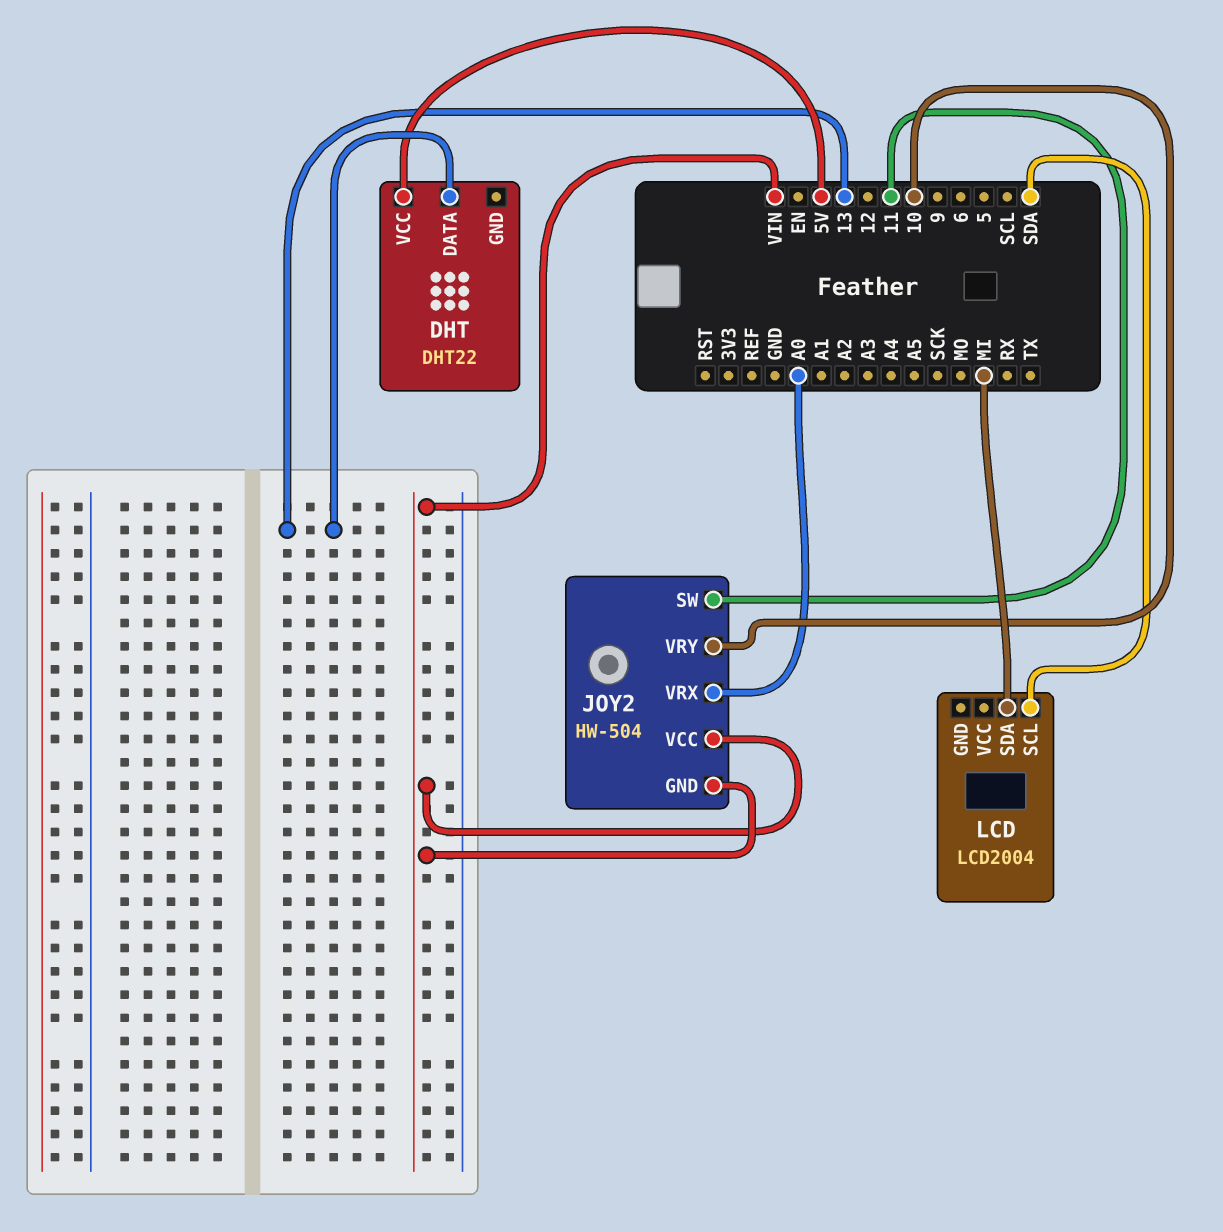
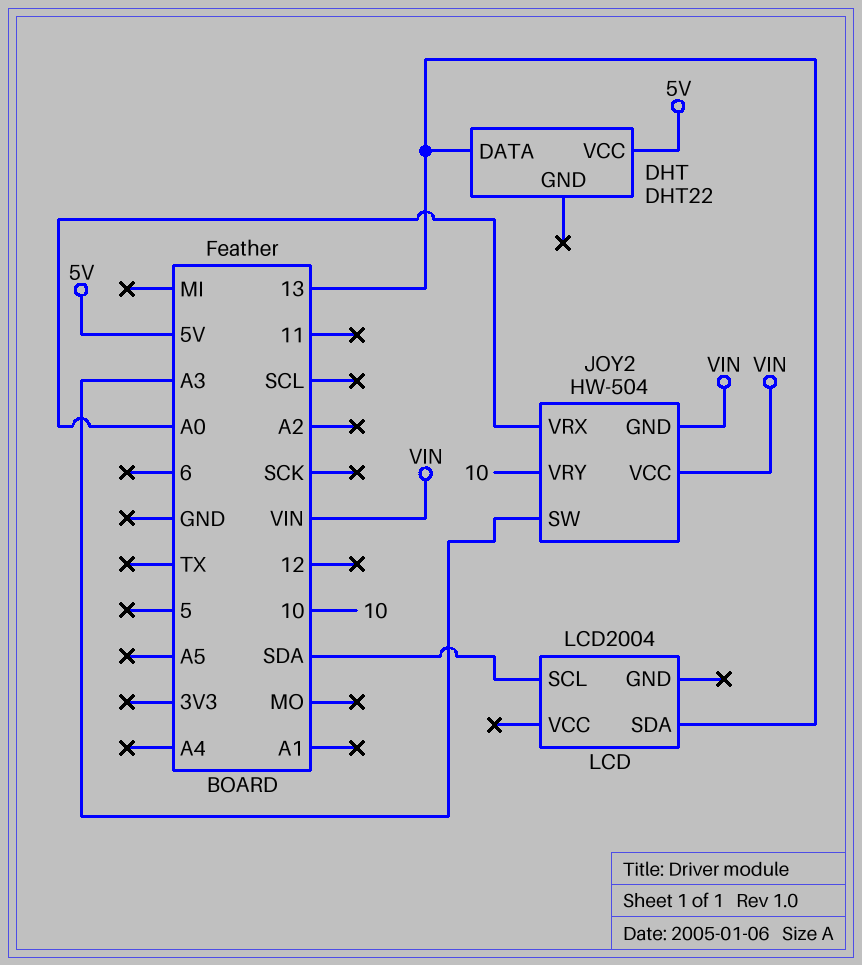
JOY2 pin SW: 11 -> A3
LCD pin SDA: MI -> 13

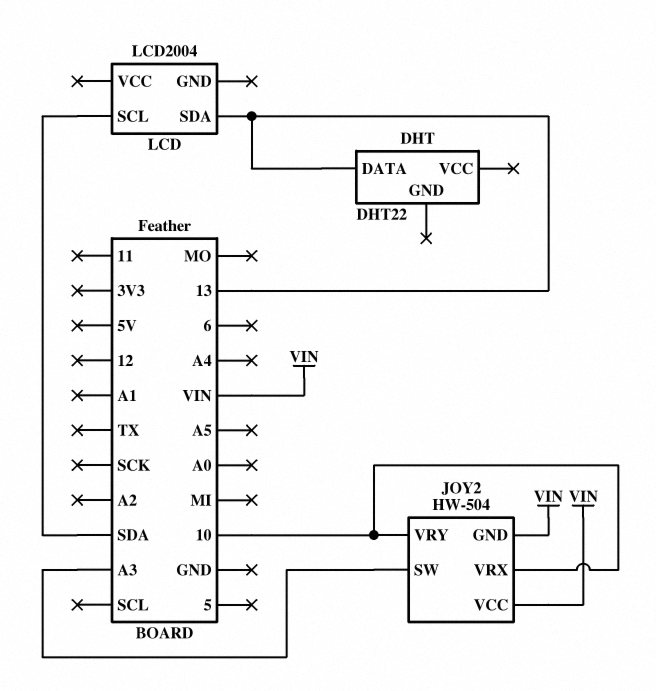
DHT pin VCC: 5V -> none
JOY2 pin VRX: A0 -> 10

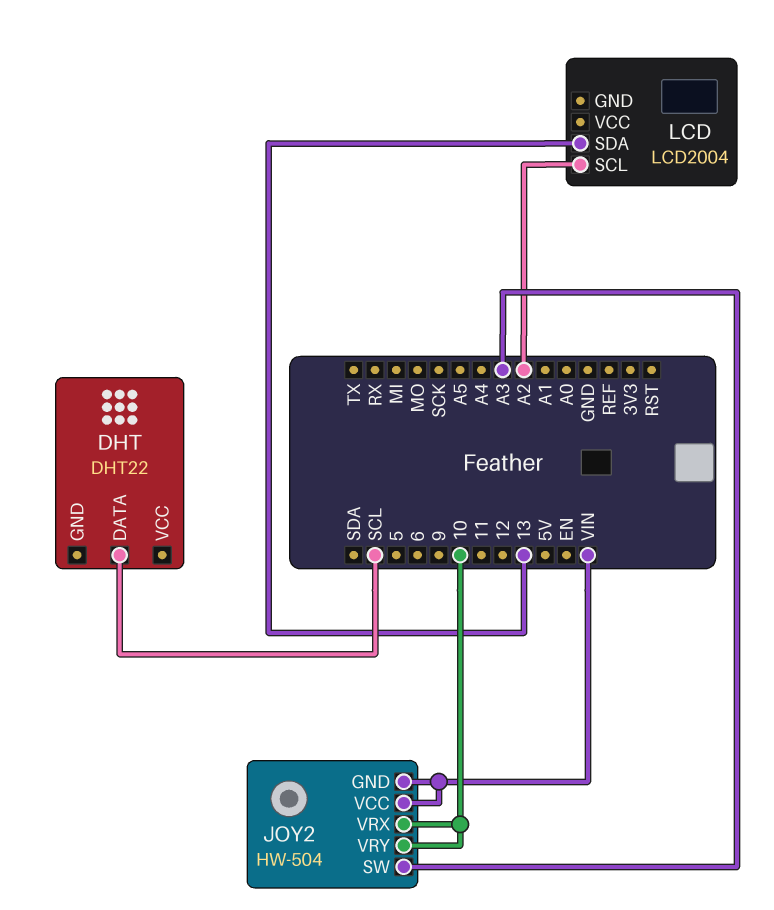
DHT pin DATA: 13 -> SCL
LCD pin SCL: SDA -> A2

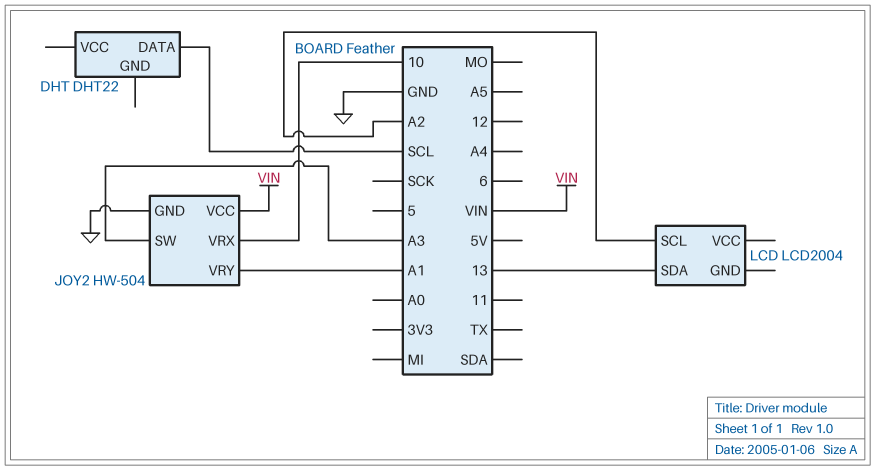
JOY2 pin GND: VIN -> GND
JOY2 pin VRY: 10 -> A1

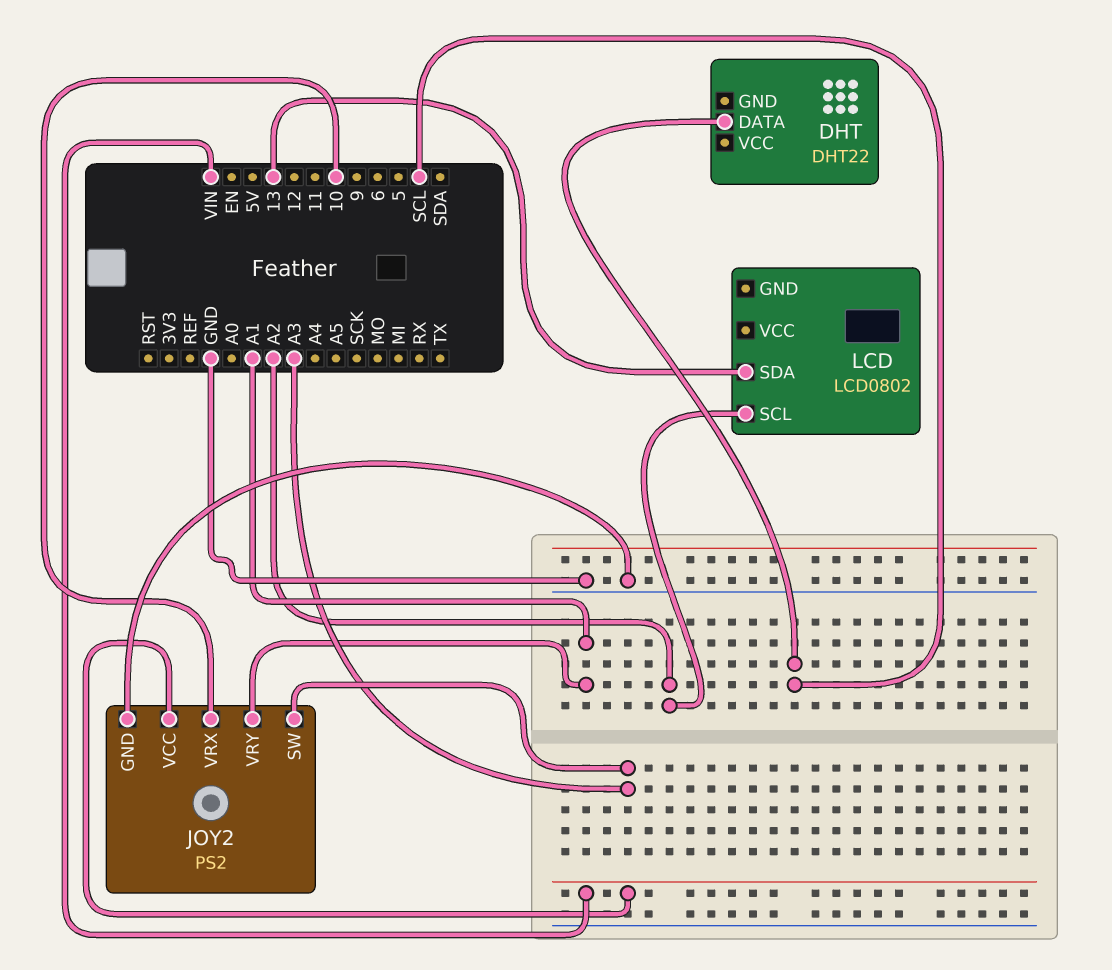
JOY2: HW-504 -> PS2
LCD: LCD2004 -> LCD0802

